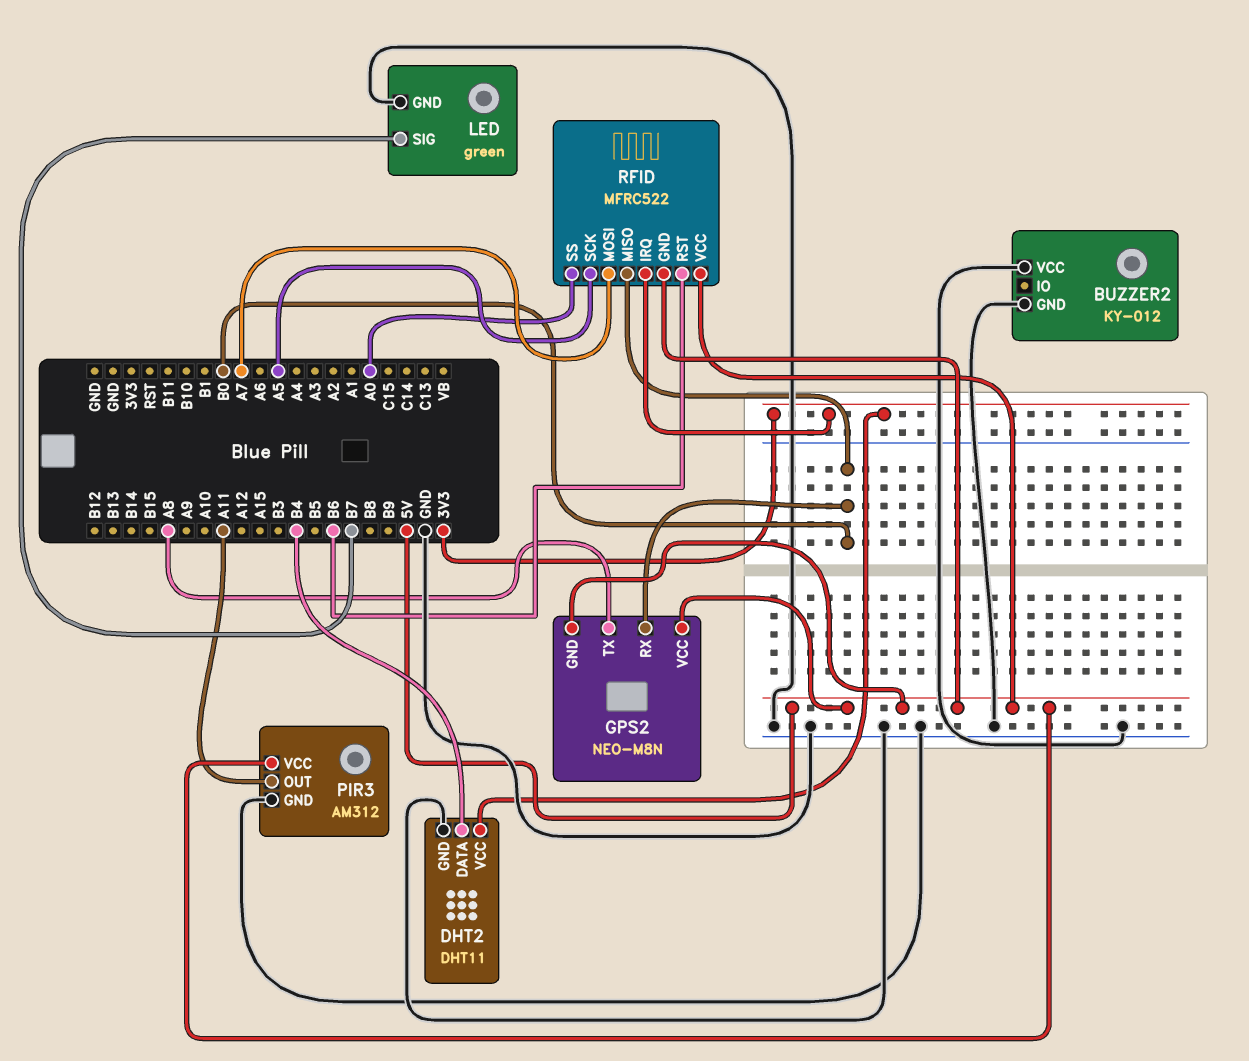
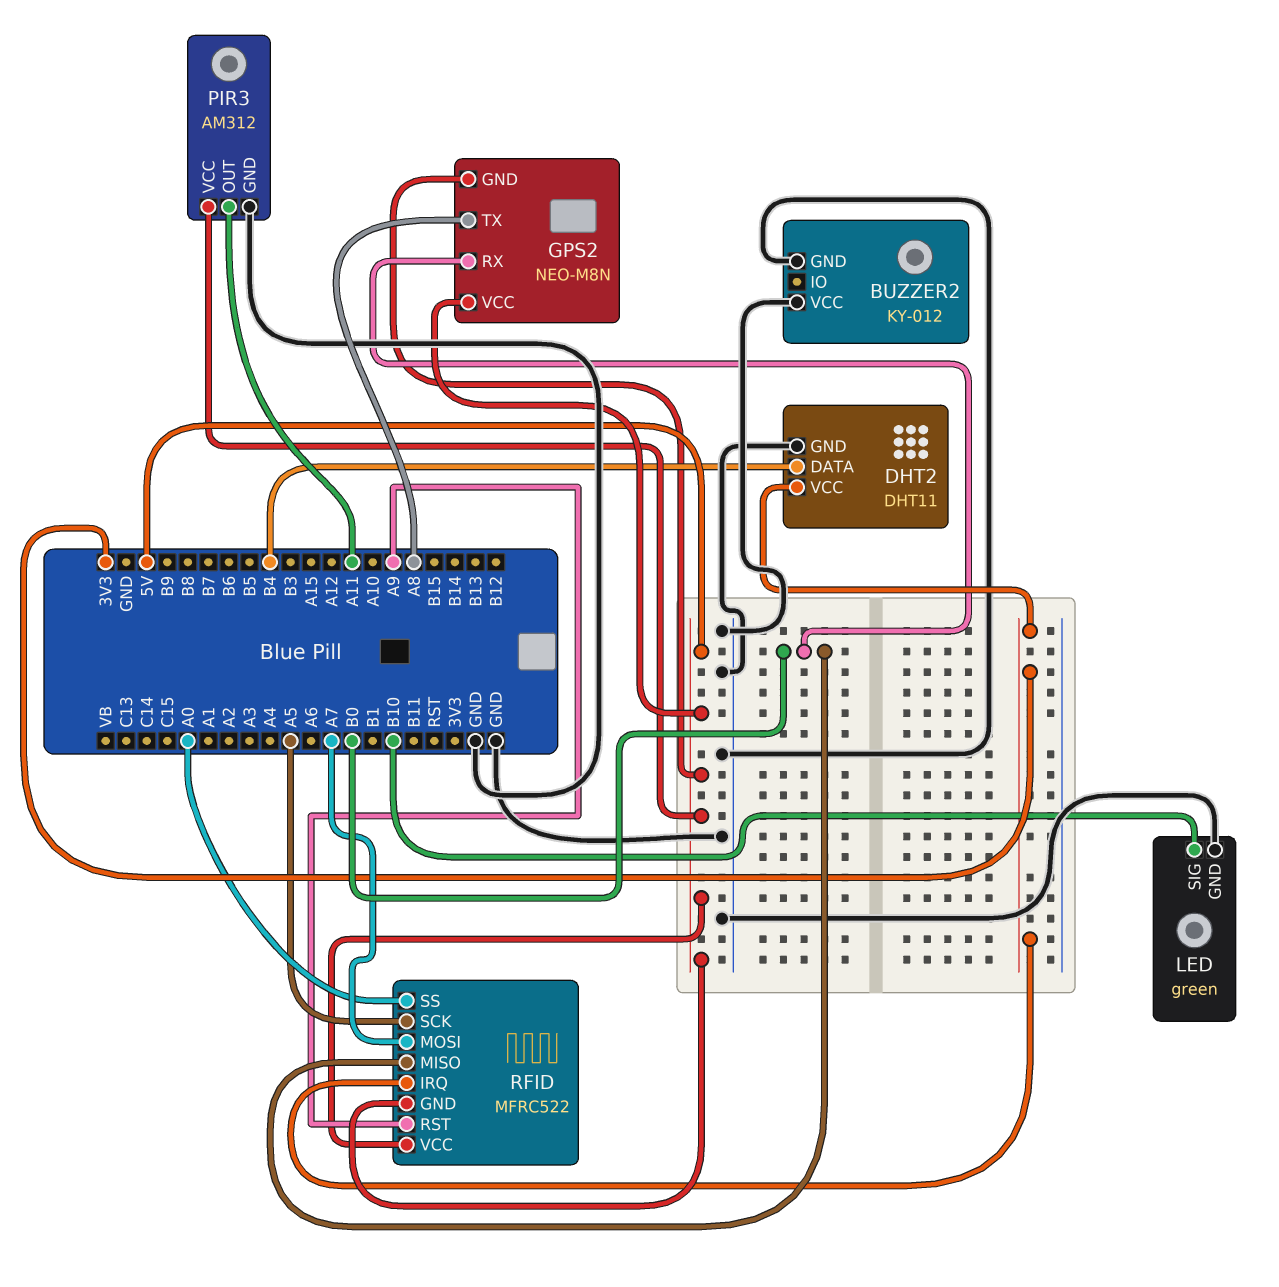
LED pin SIG: B7 -> B10
RFID pin RST: B6 -> A9

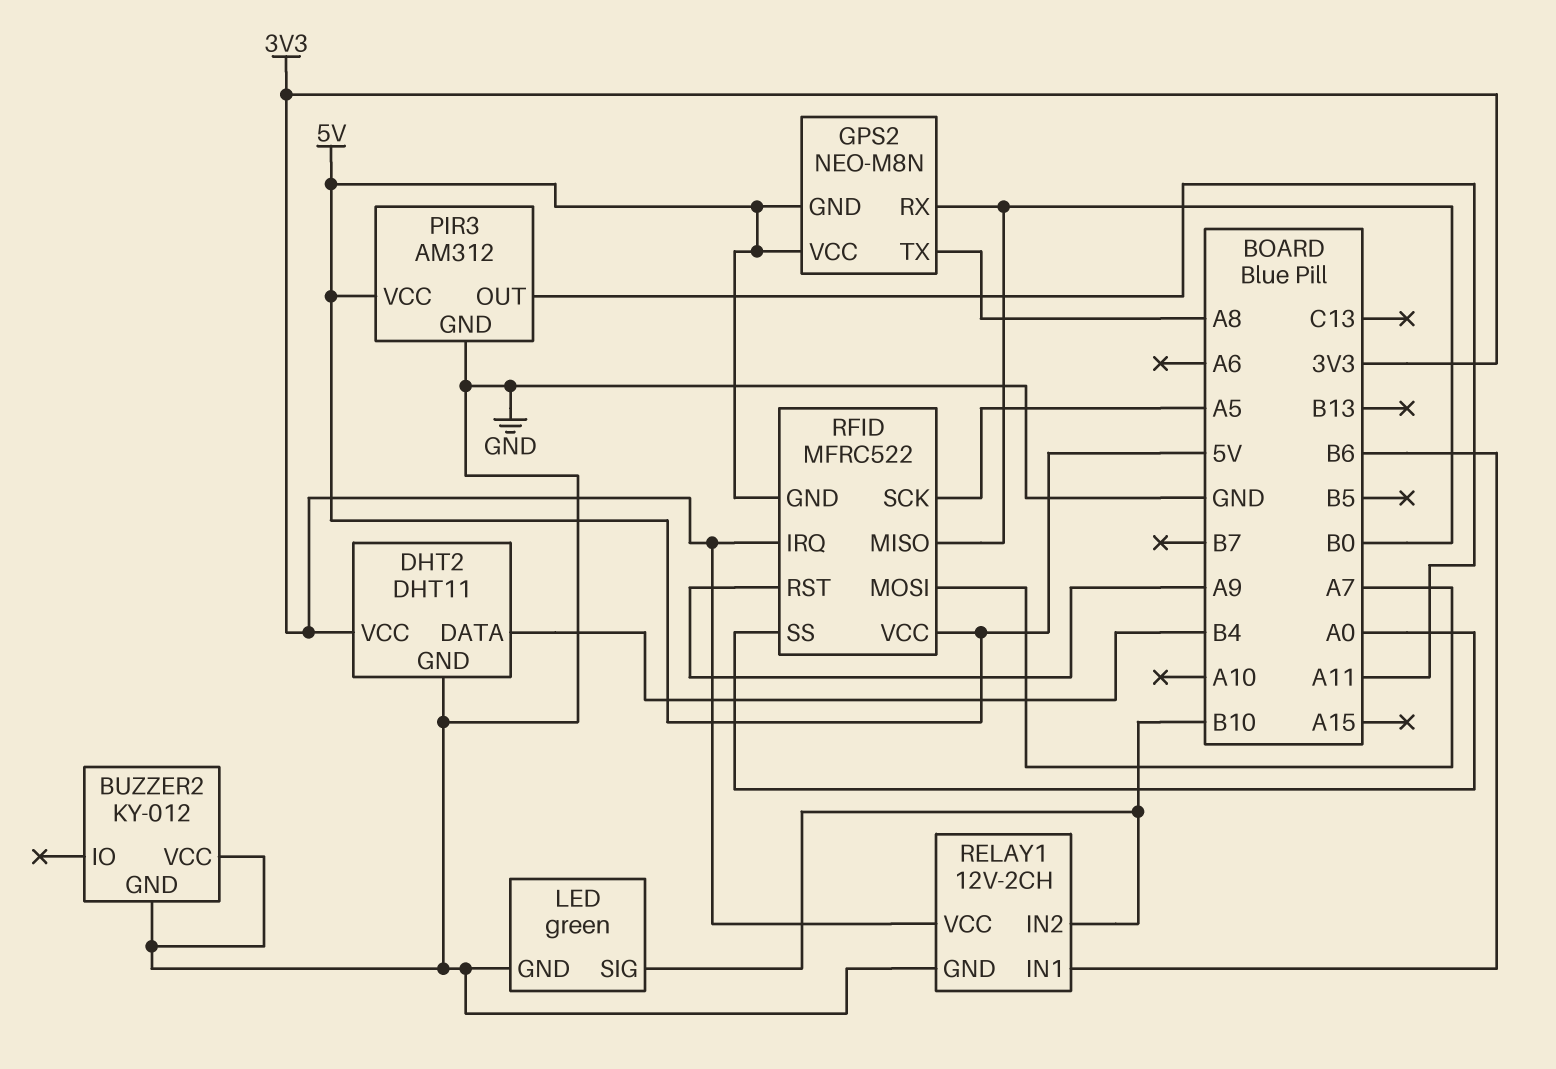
RELAY1: none -> 12V-2CH
RELAY1 pin GND: none -> GND
RELAY1 pin IN1: none -> B6
RELAY1 pin IN2: none -> B10
RELAY1 pin VCC: none -> 3V3

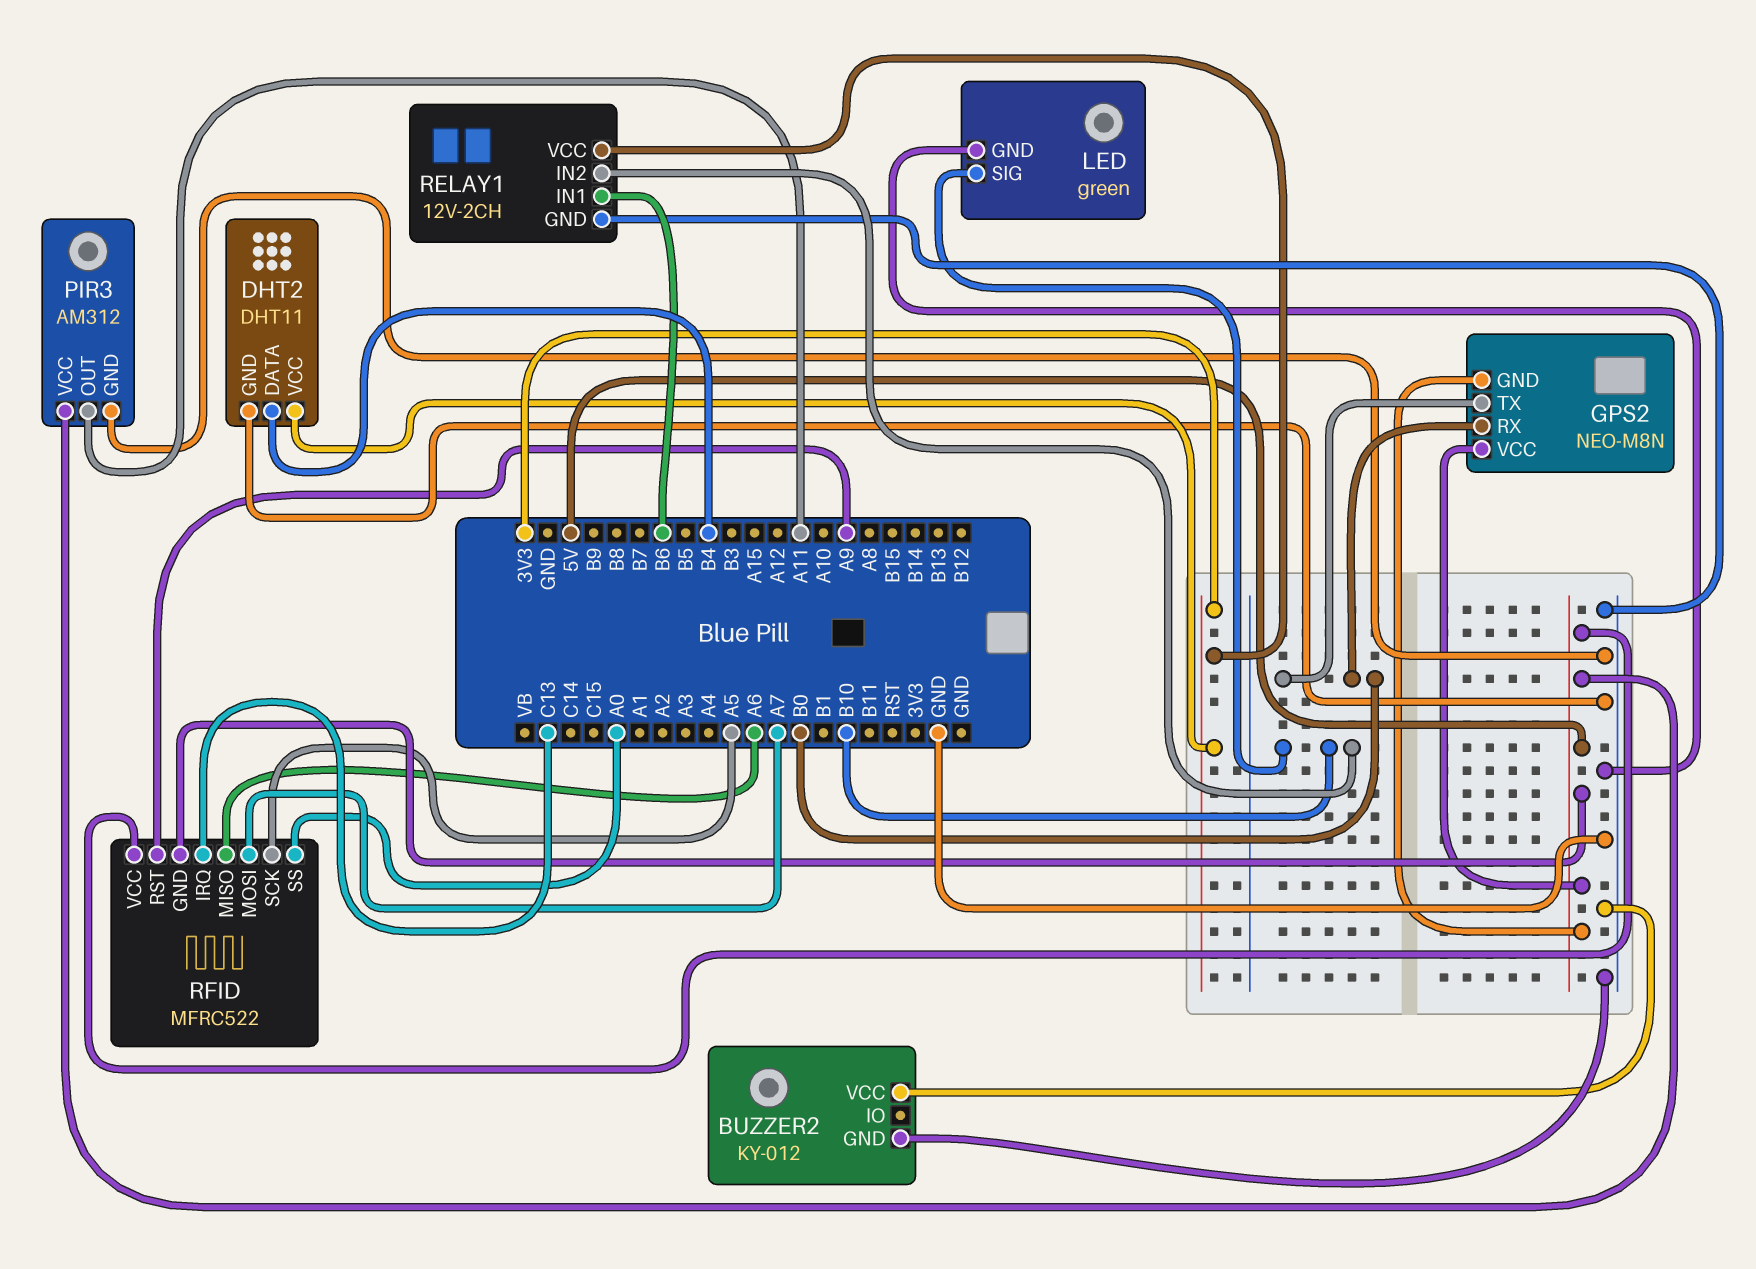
GPS2 pin TX: A8 -> B0
RFID pin IRQ: 3V3 -> C13
RFID pin MISO: B0 -> A6

